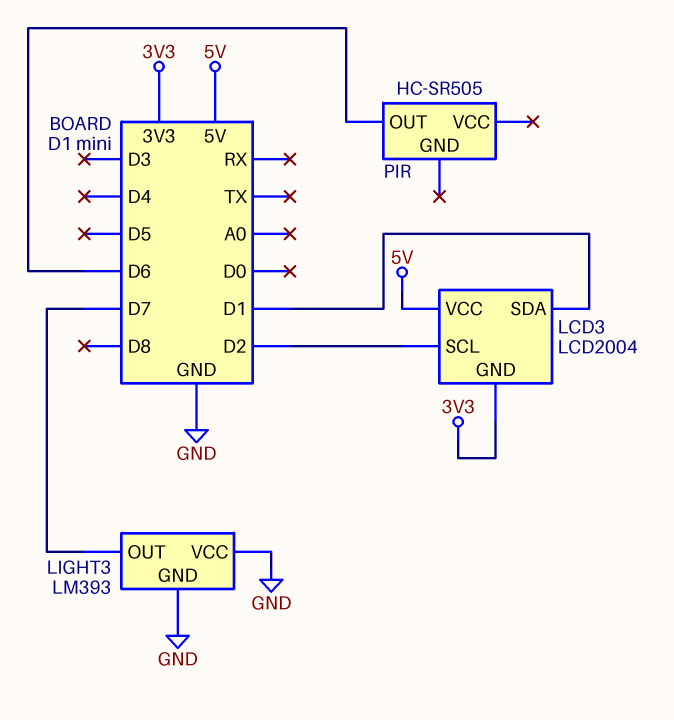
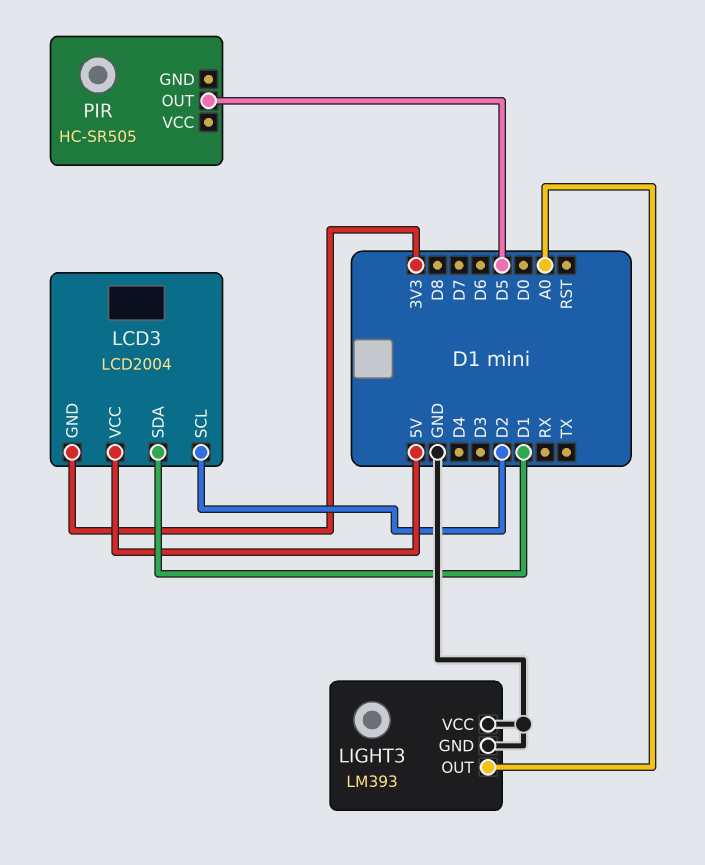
LIGHT3 pin OUT: D7 -> A0
PIR pin OUT: D6 -> D5

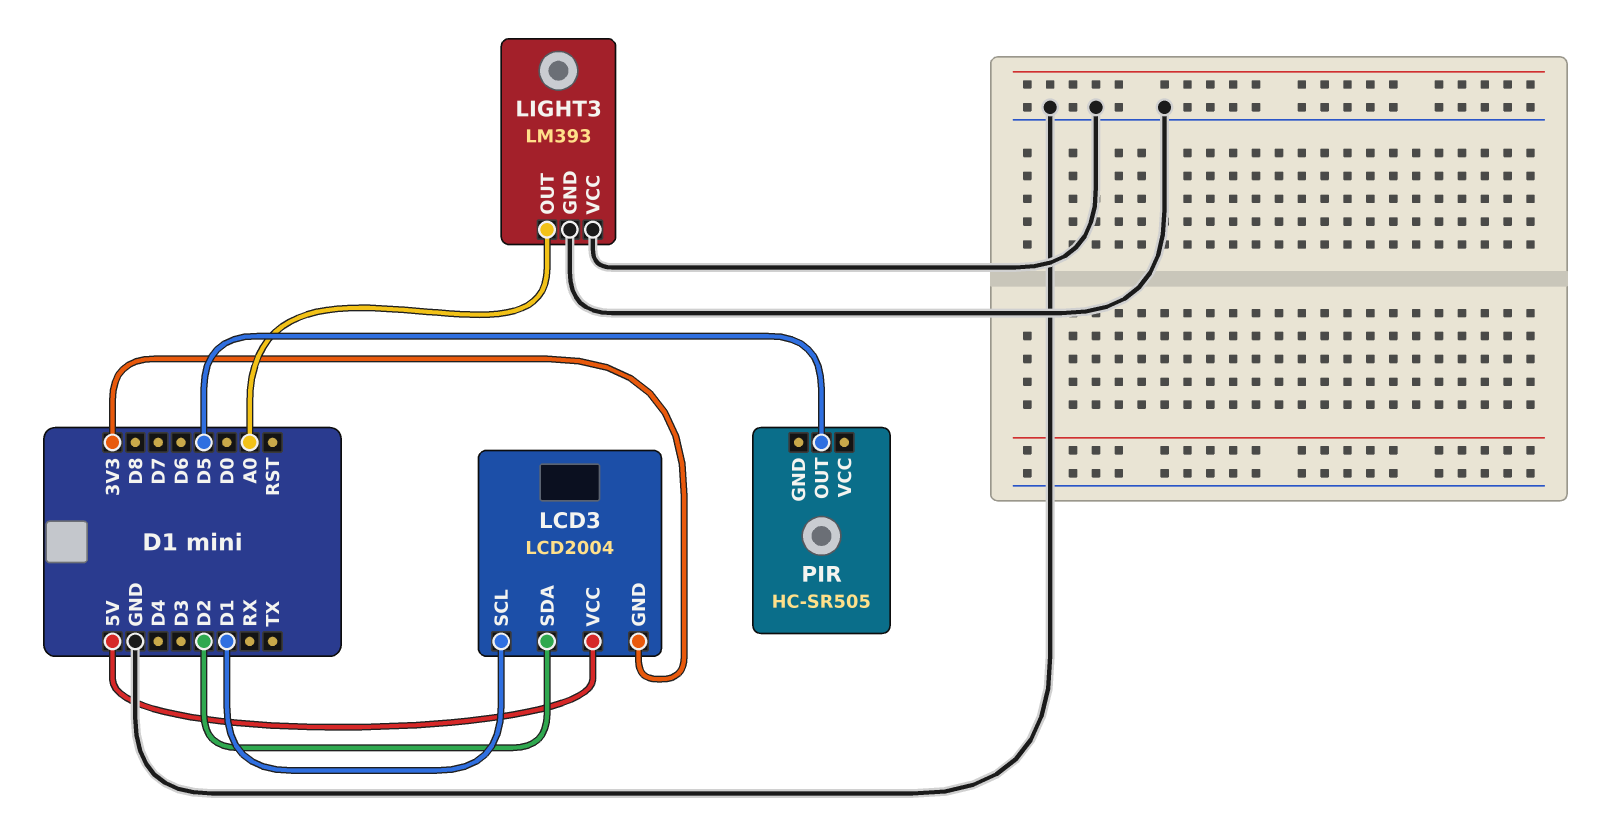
LCD3 pin SCL: D2 -> D1
LCD3 pin SDA: D1 -> D2

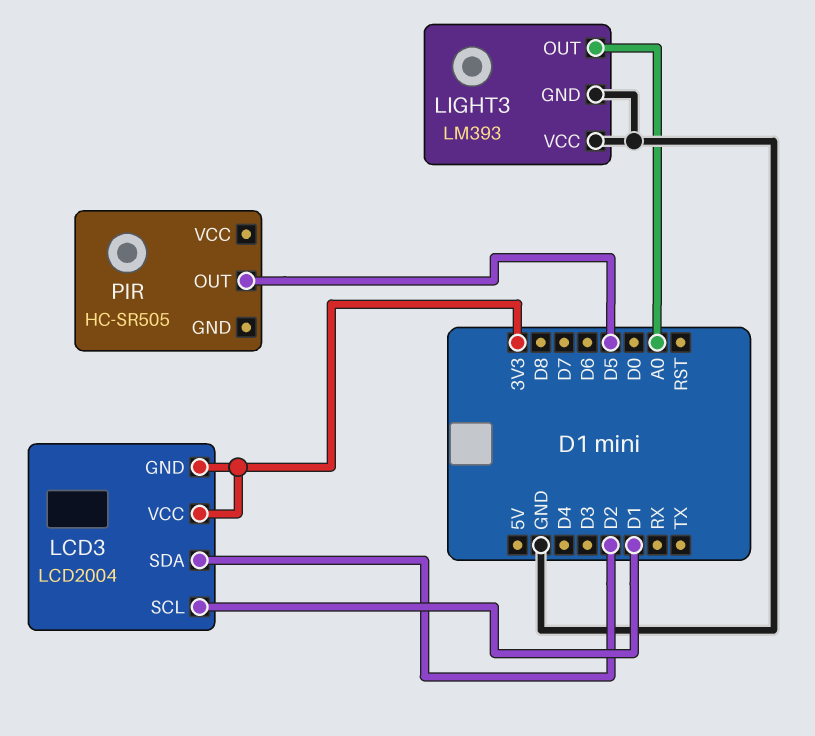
LCD3 pin VCC: 5V -> 3V3

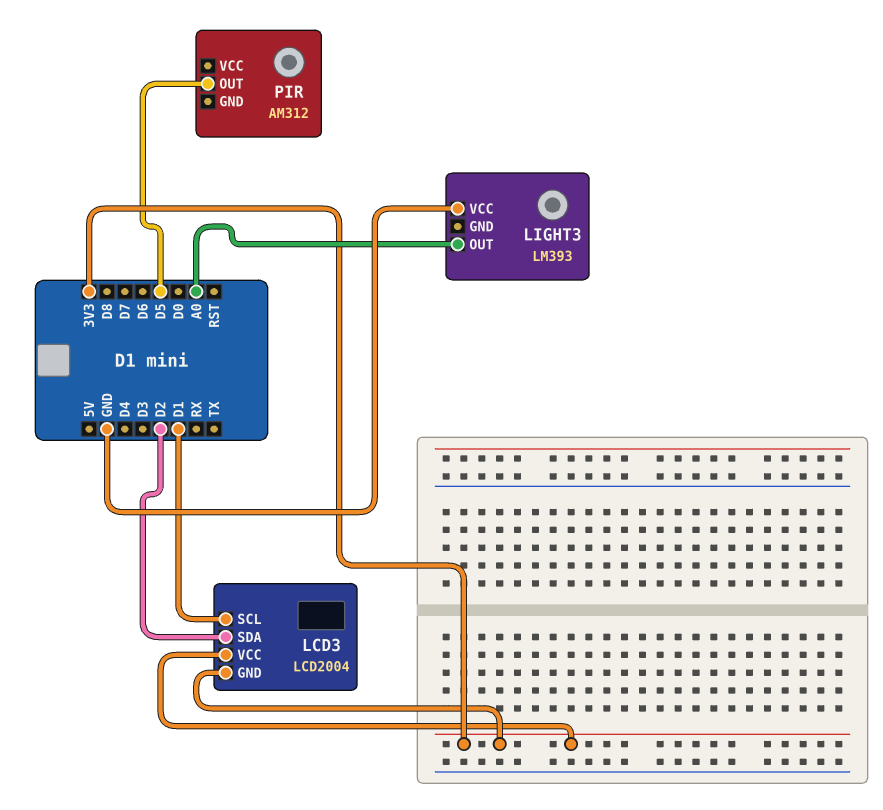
LIGHT3 pin GND: GND -> none
PIR: HC-SR505 -> AM312

